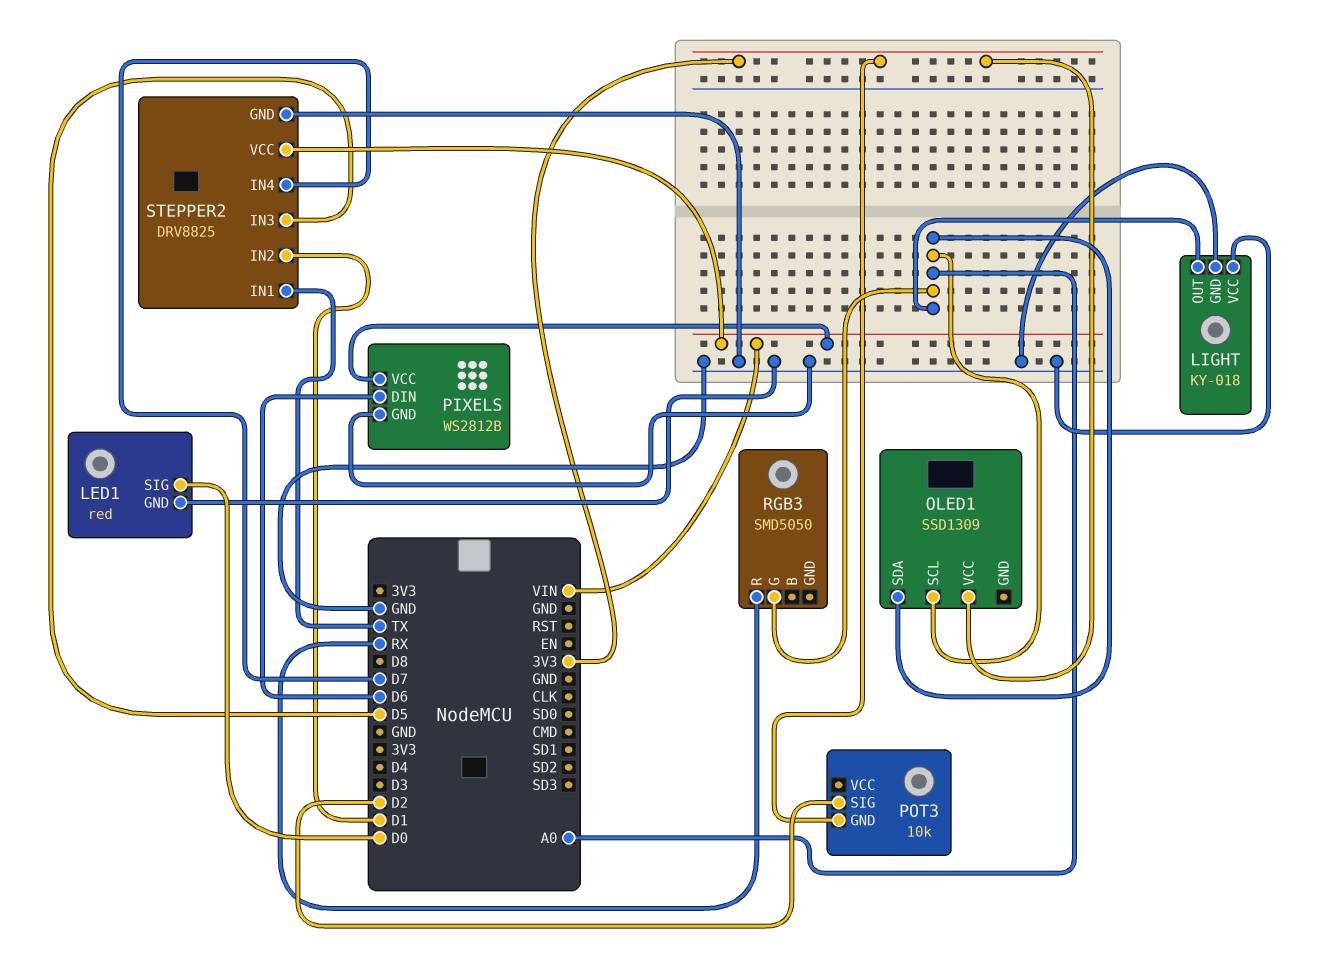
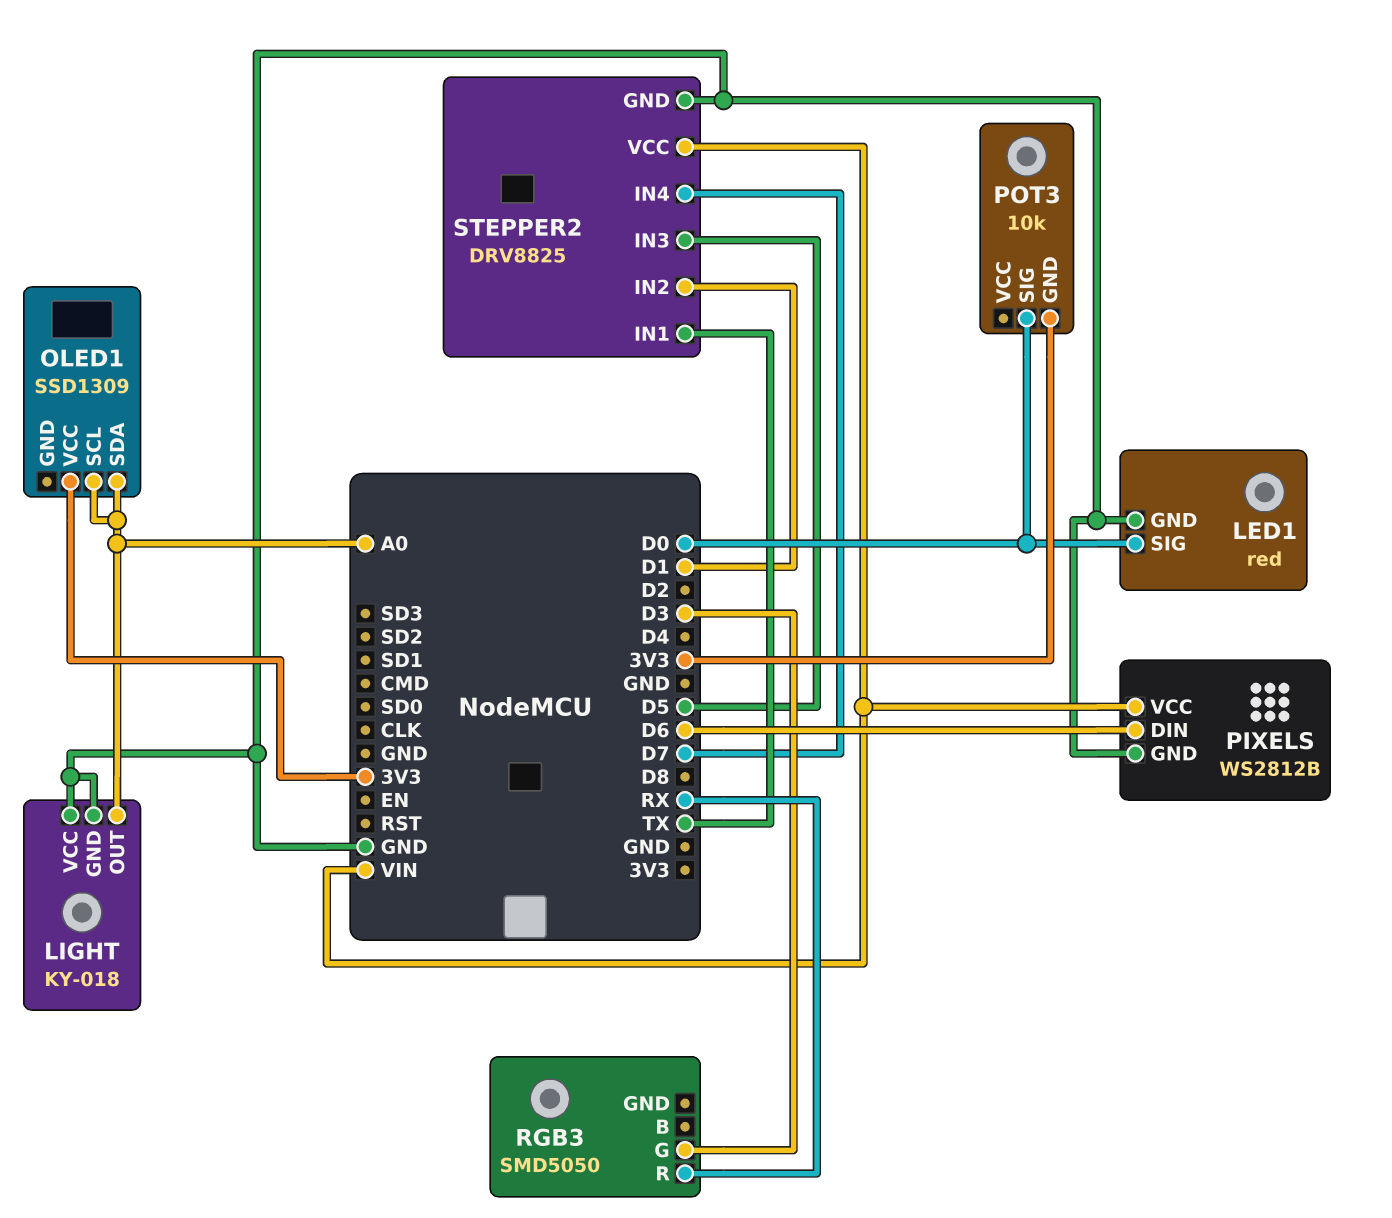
POT3 pin SIG: D2 -> D0
RGB3 pin G: A0 -> D3

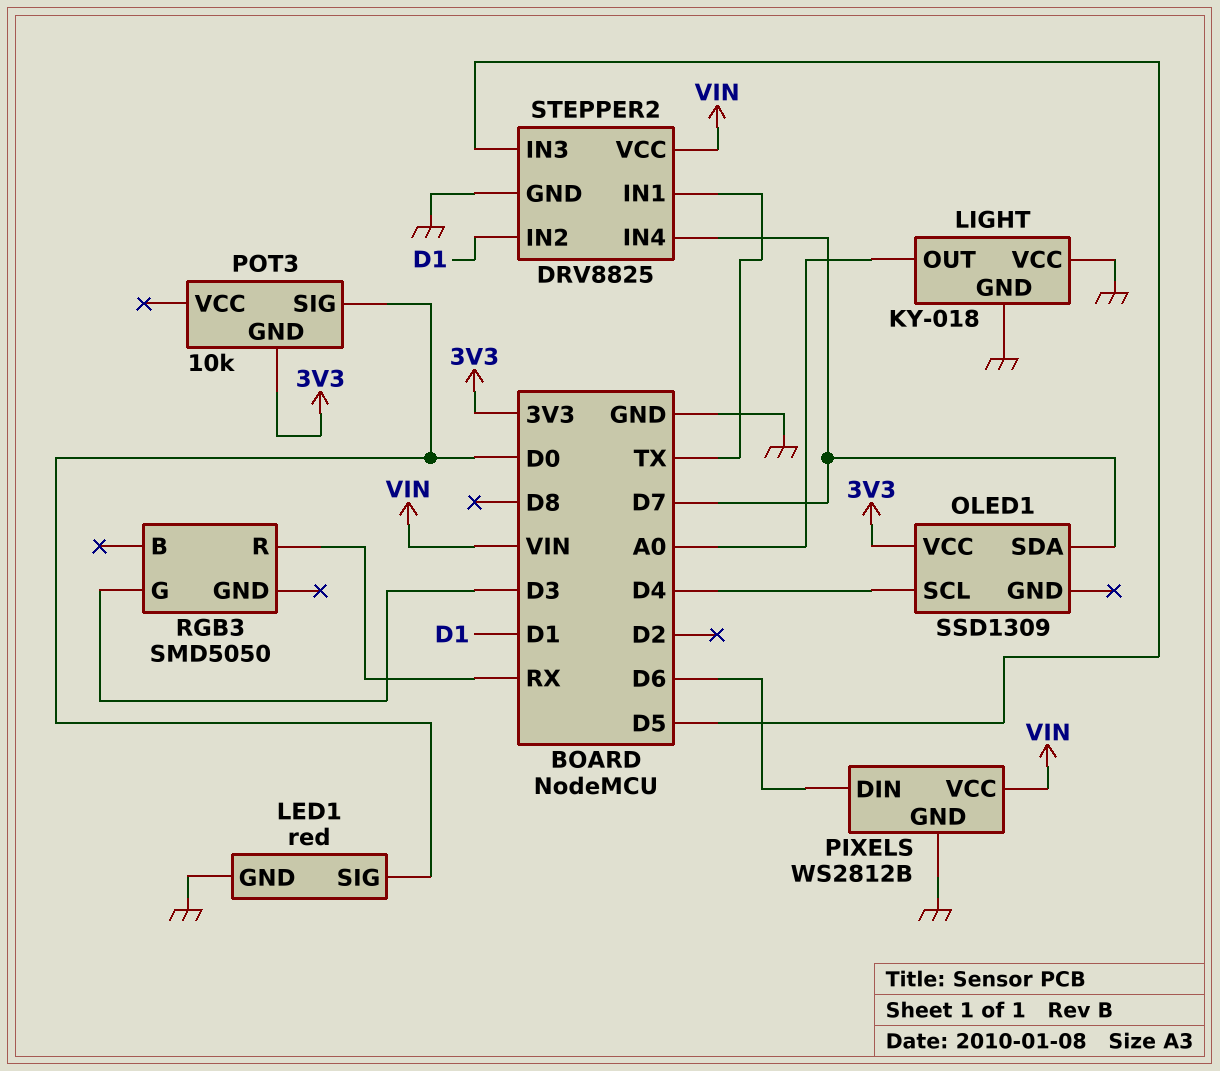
OLED1 pin SCL: A0 -> D4
OLED1 pin SDA: A0 -> D7

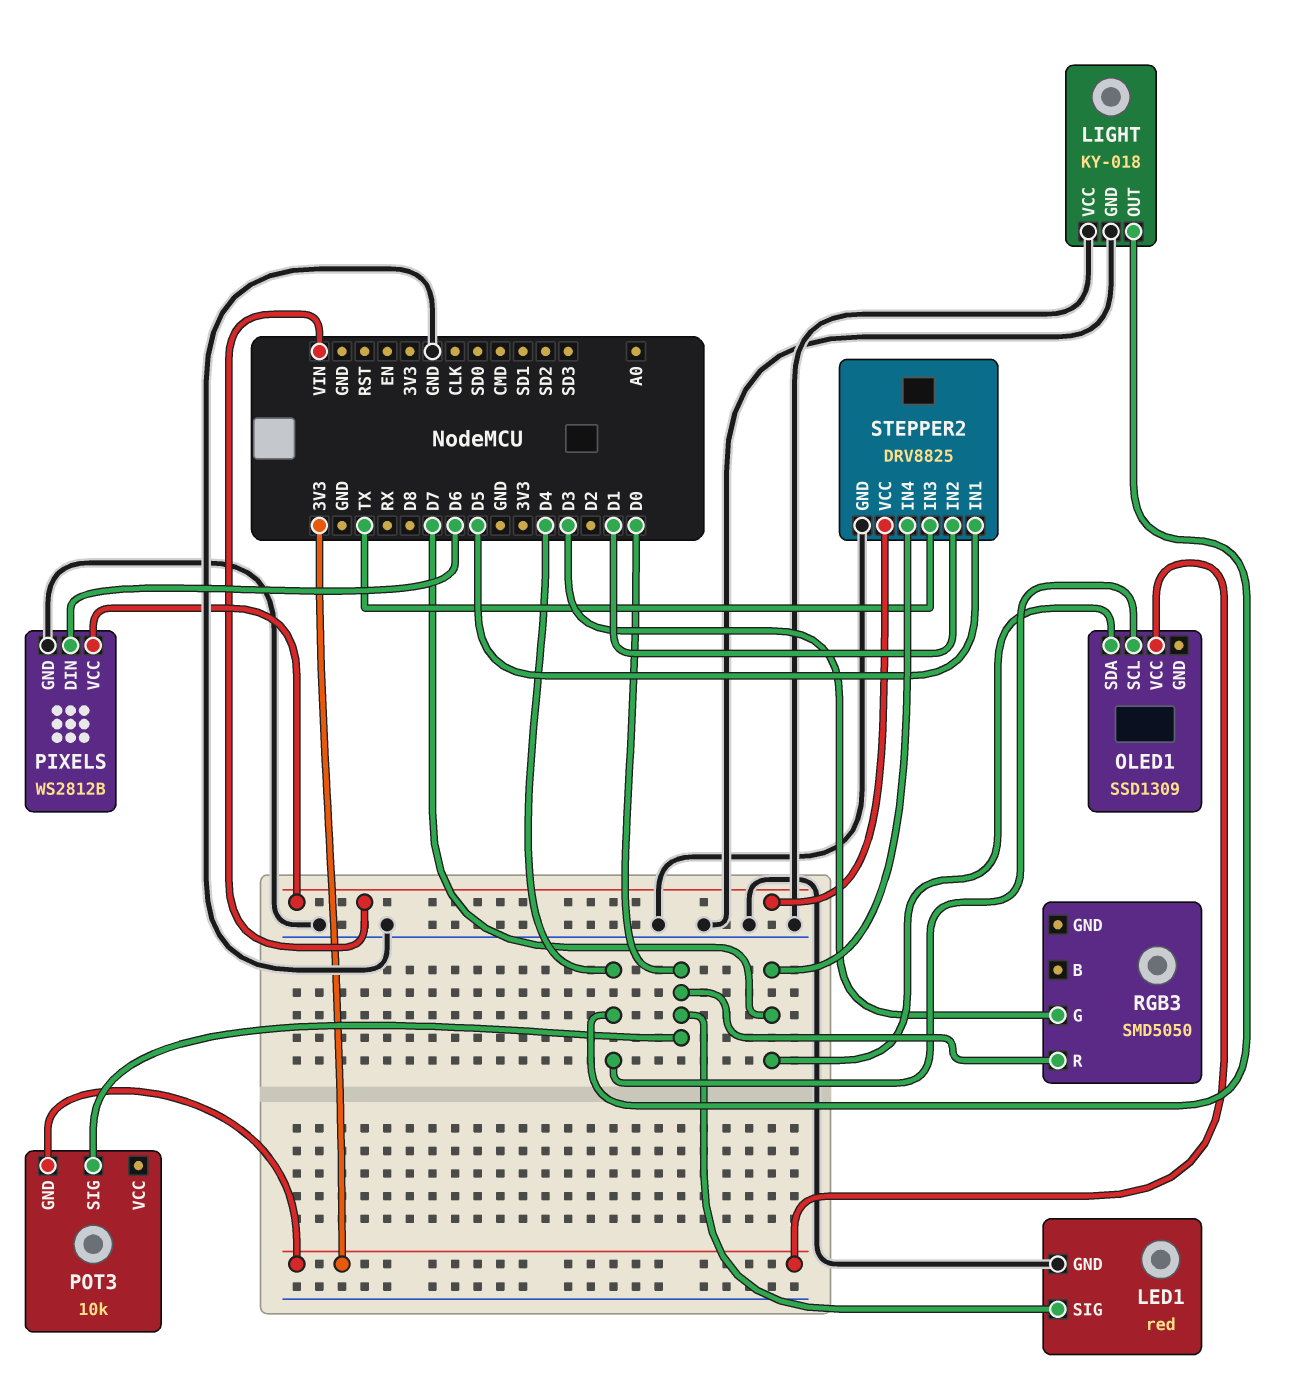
LIGHT pin OUT: A0 -> D4
RGB3 pin R: RX -> D0
STEPPER2 pin IN1: TX -> D5
STEPPER2 pin IN3: D5 -> TX

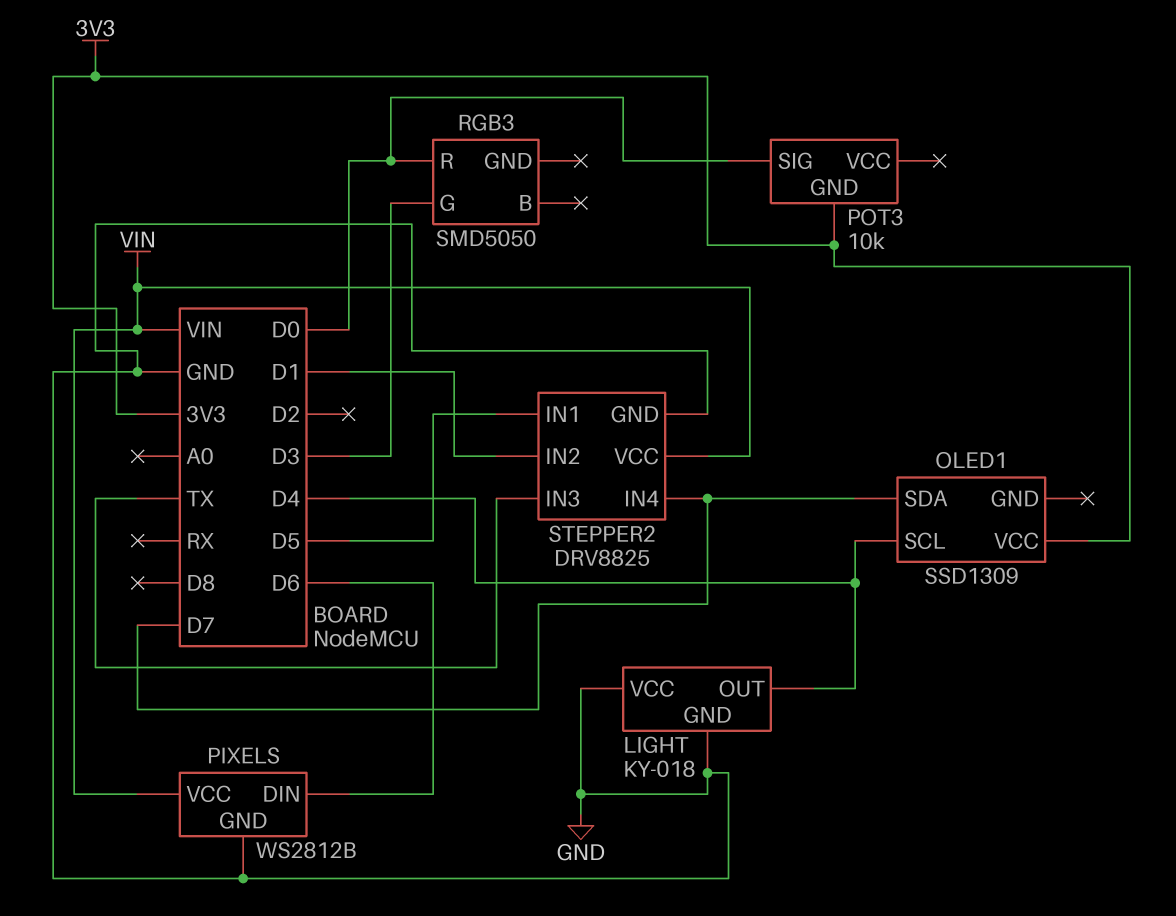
LED1: red -> none
LED1 pin GND: GND -> none
LED1 pin SIG: D0 -> none

